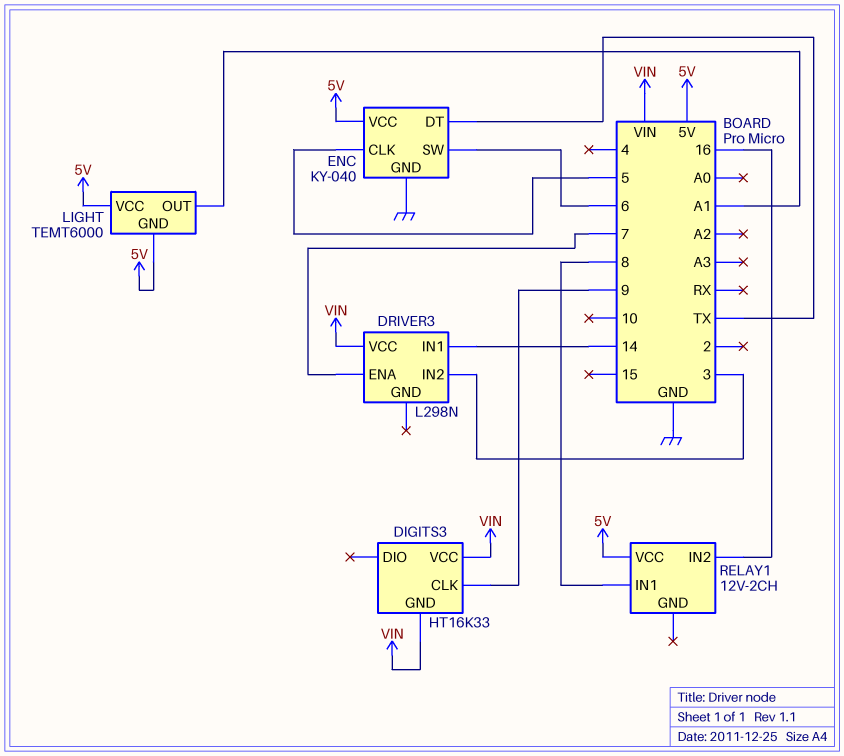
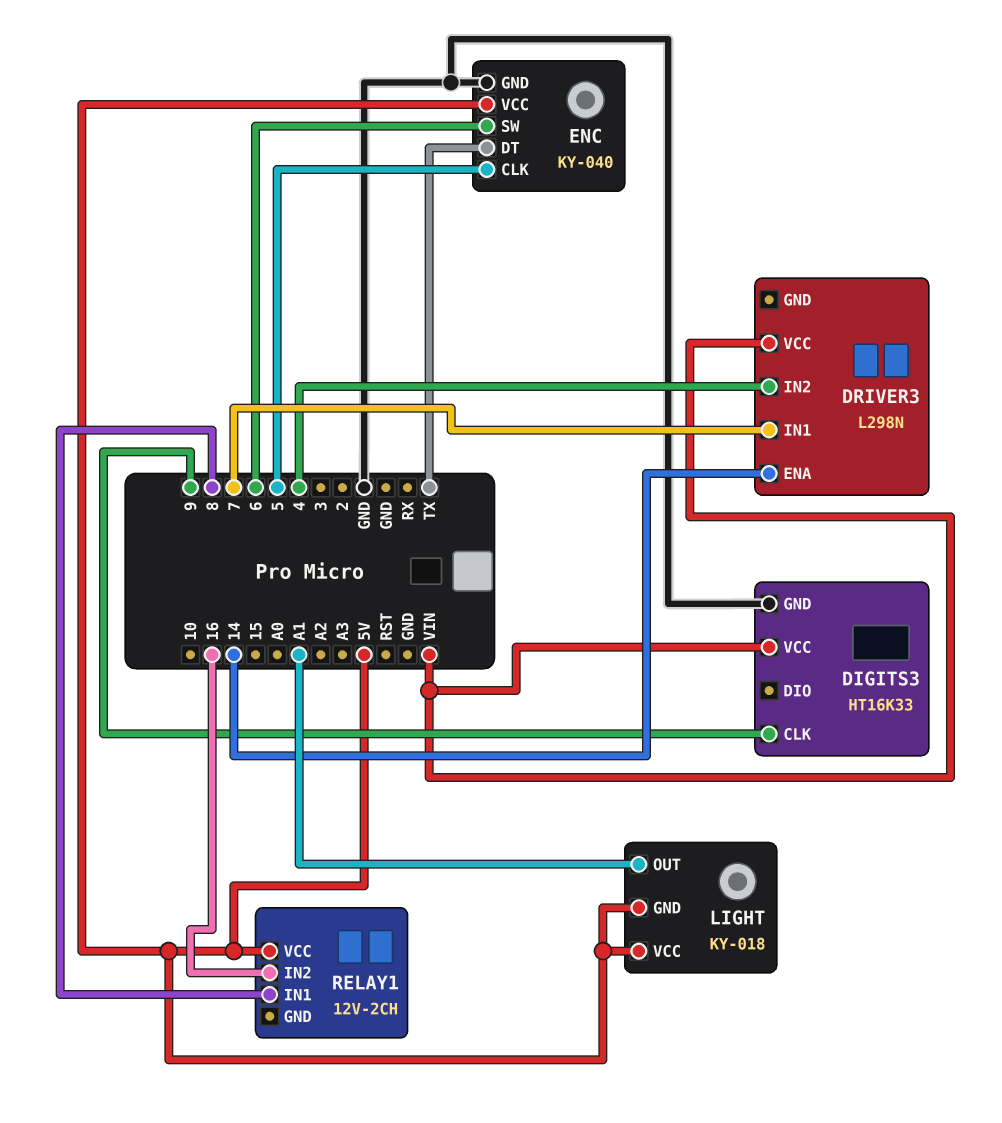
DIGITS3 pin GND: VIN -> GND
DRIVER3 pin ENA: 7 -> 14
DRIVER3 pin IN1: 14 -> 7
DRIVER3 pin IN2: 3 -> 4
LIGHT: TEMT6000 -> KY-018

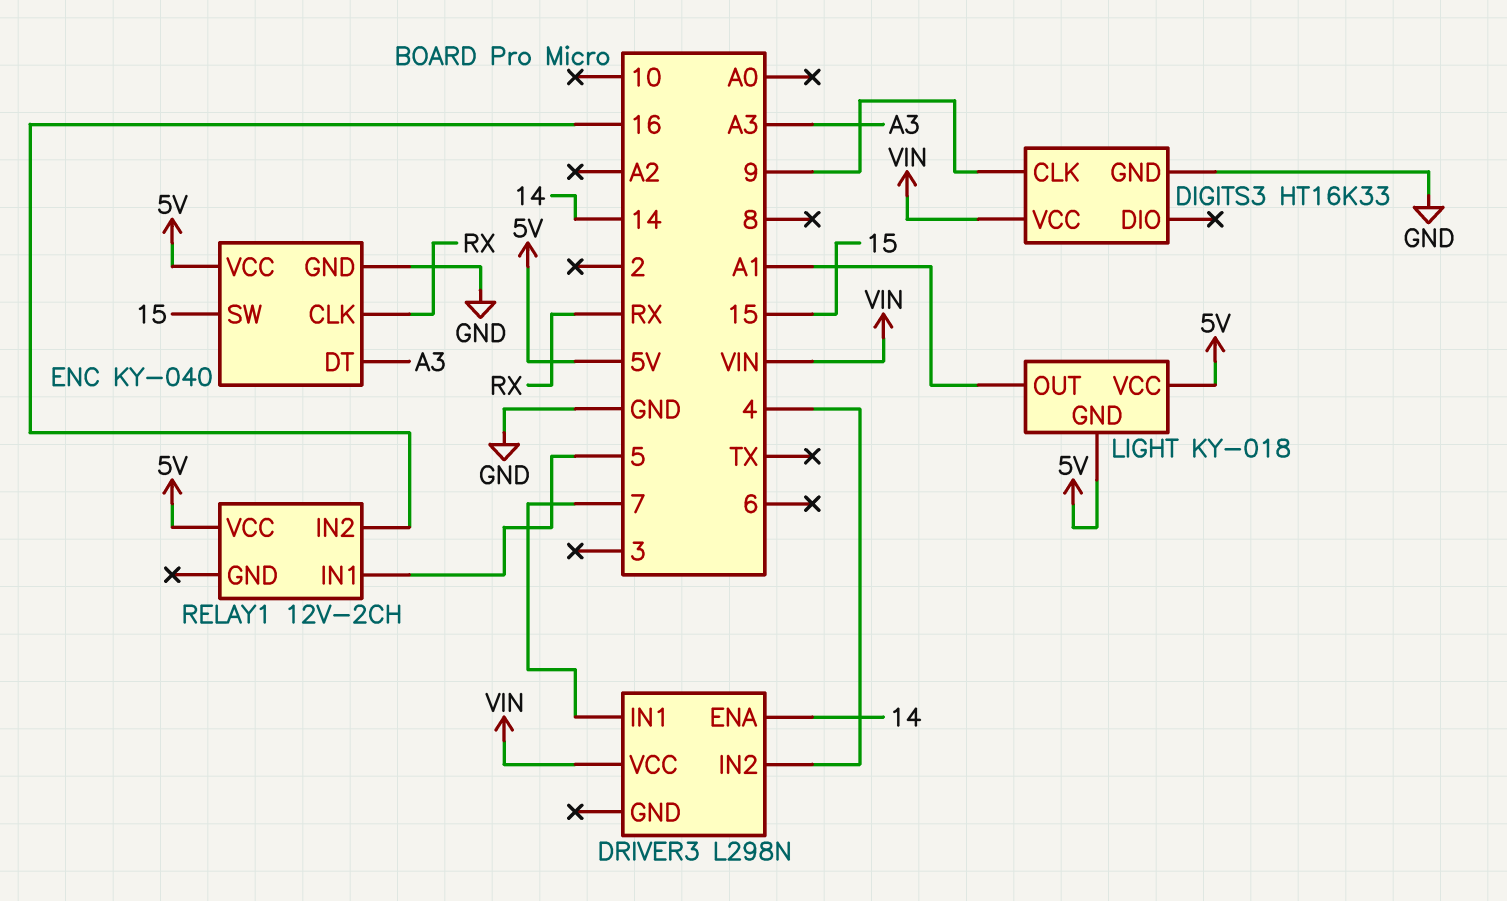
ENC pin CLK: 5 -> RX
ENC pin DT: TX -> A3
ENC pin SW: 6 -> 15
RELAY1 pin IN1: 8 -> 5

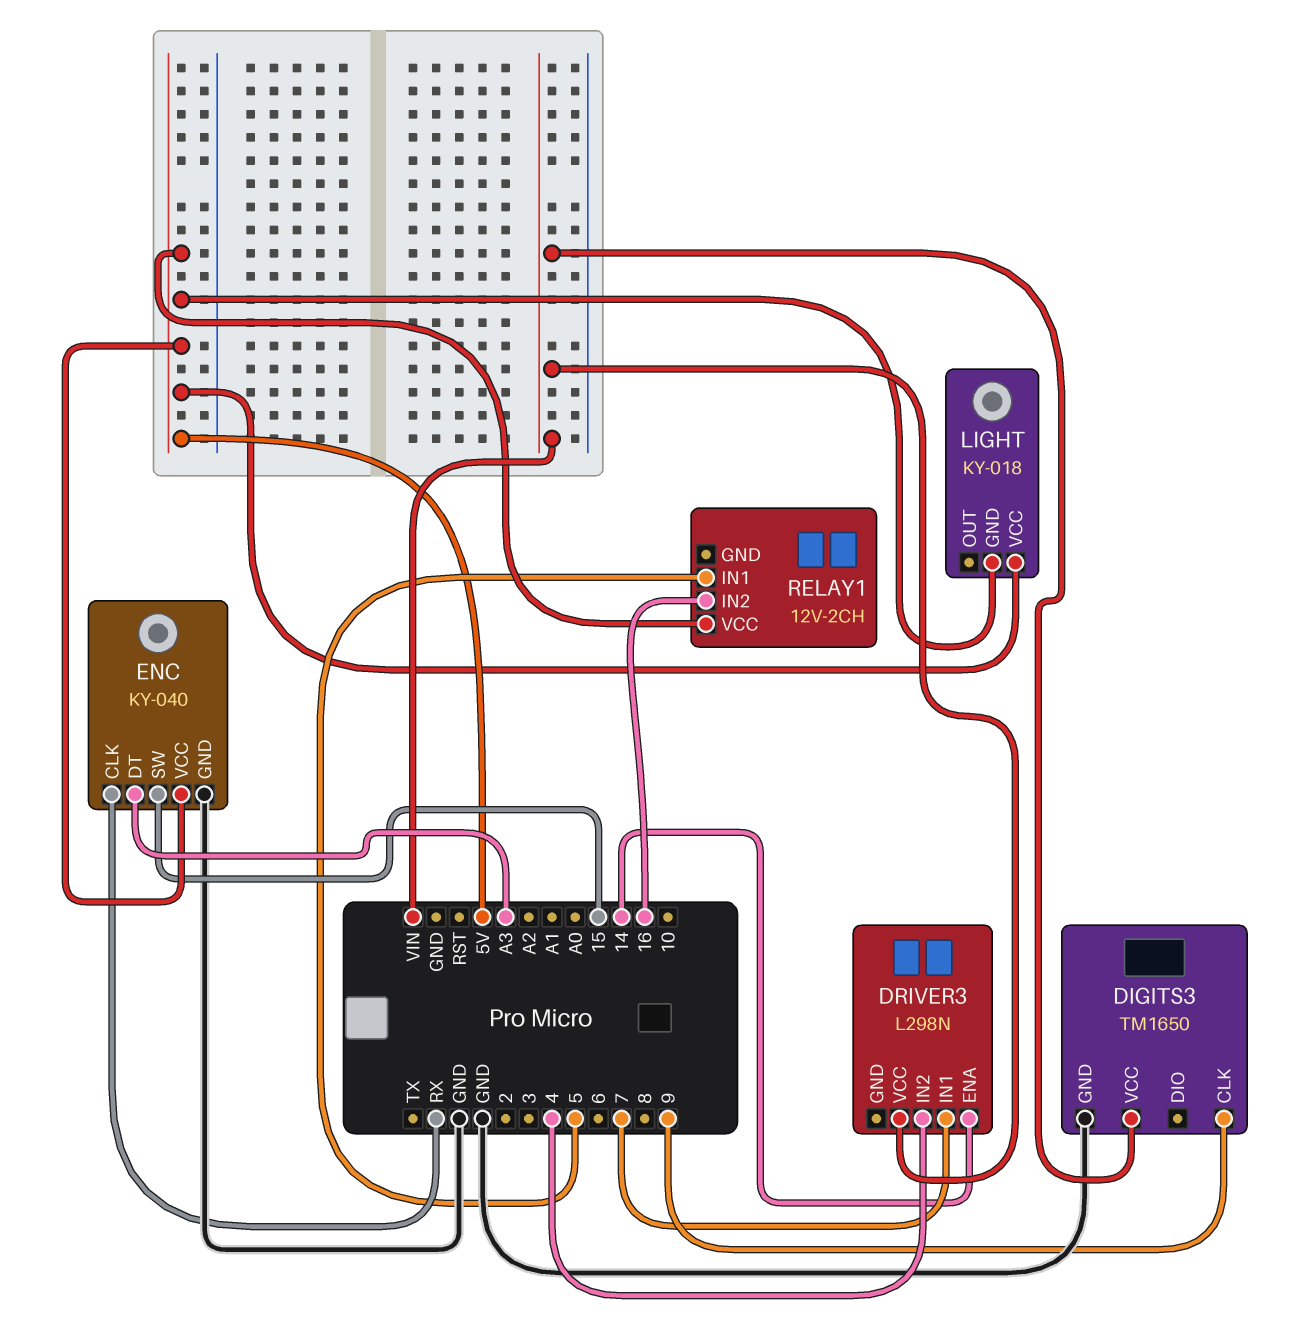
DIGITS3: HT16K33 -> TM1650
LIGHT pin OUT: A1 -> none

